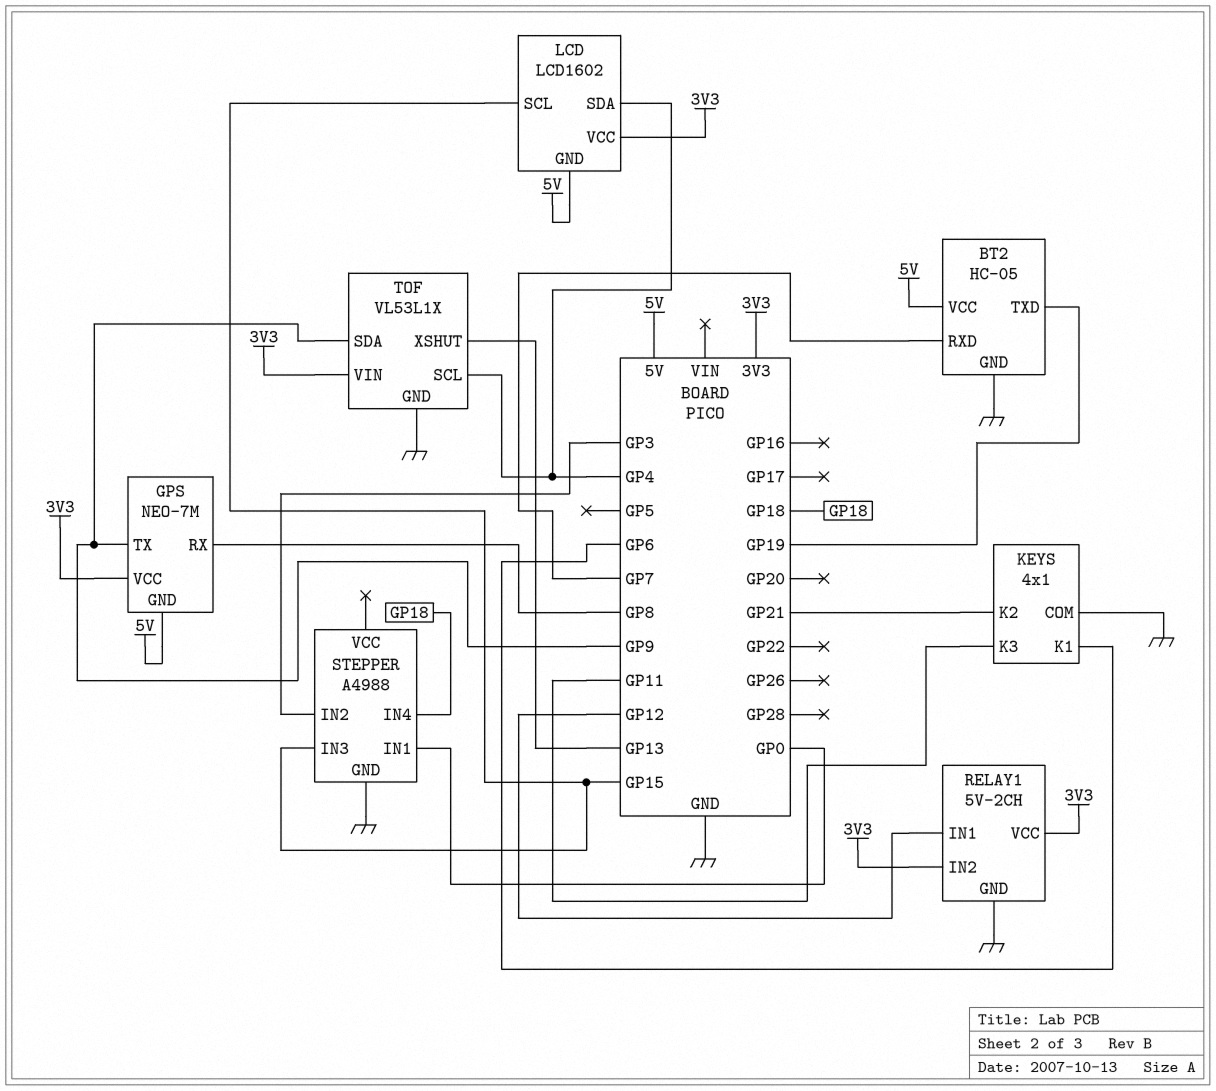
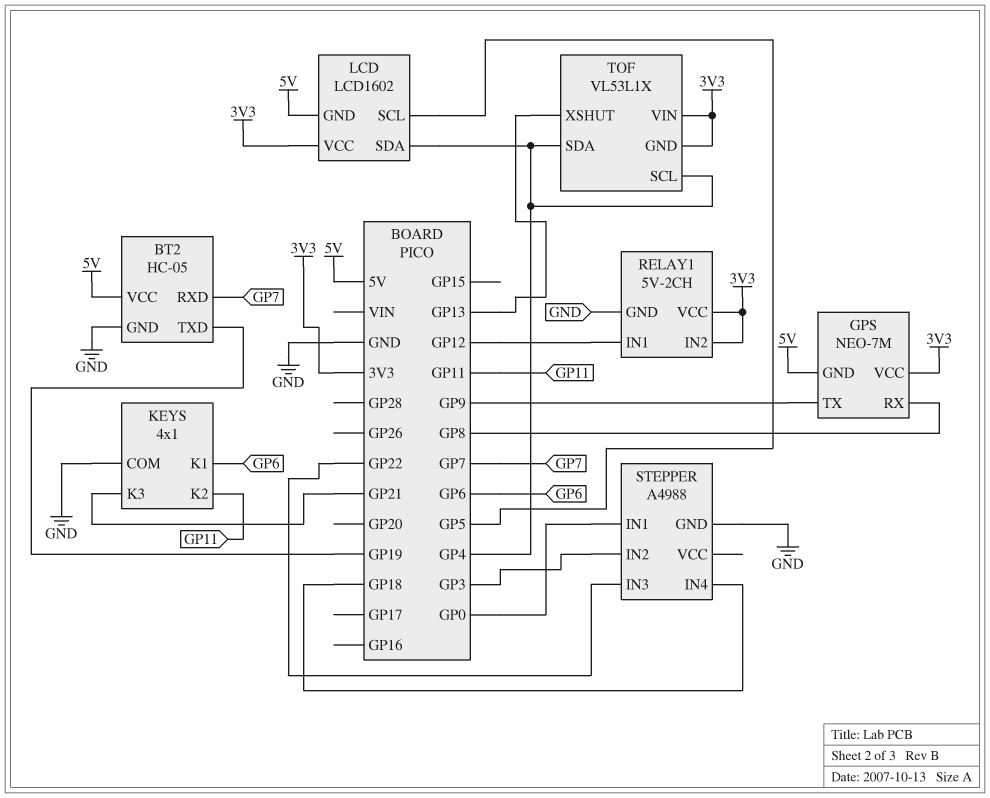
KEYS pin K2: GP21 -> GP11
KEYS pin K3: GP11 -> GP21
LCD pin SCL: GP15 -> GP5
STEPPER pin IN3: GP15 -> GP22
TOF pin GND: GND -> 3V3
TOF pin SDA: GP9 -> GP4

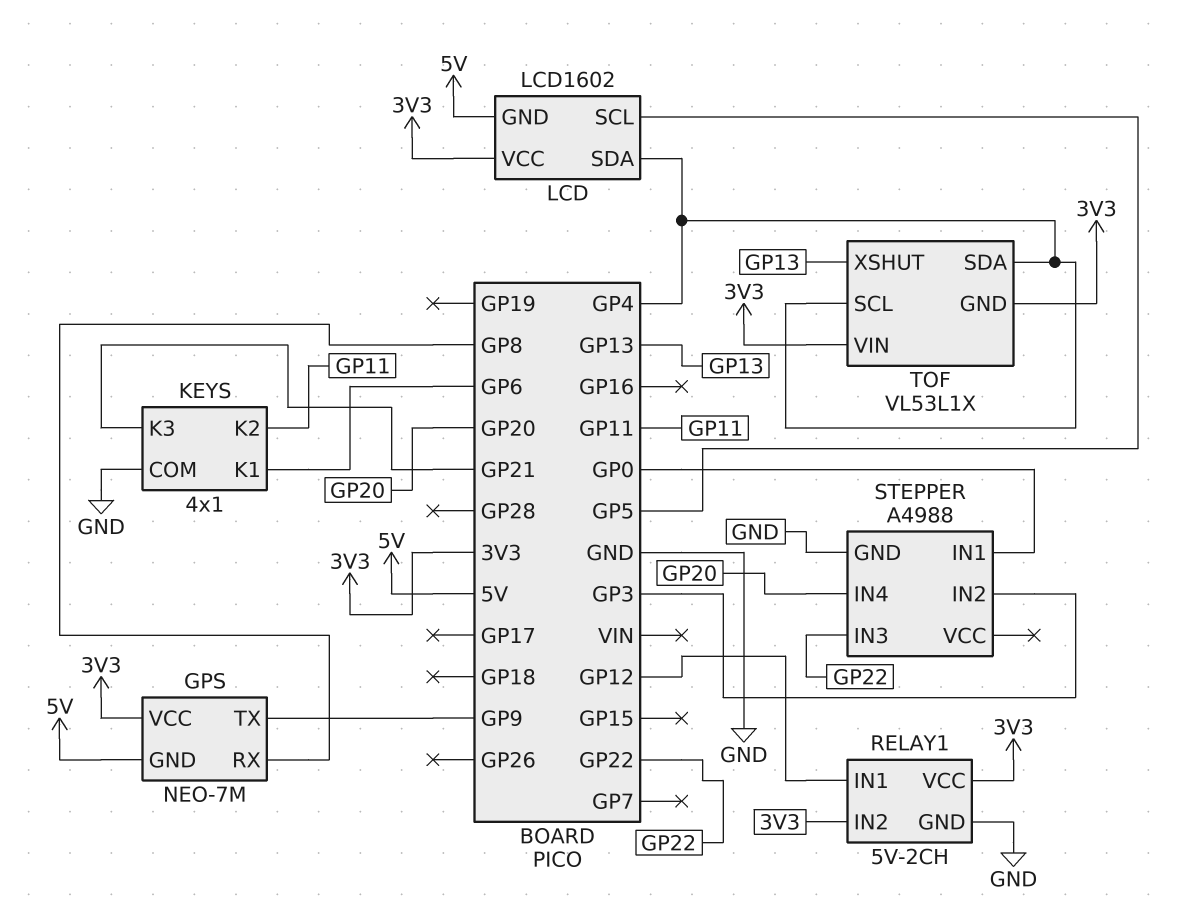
BT2: HC-05 -> none
BT2 pin GND: GND -> none
BT2 pin RXD: GP7 -> none
BT2 pin TXD: GP19 -> none
BT2 pin VCC: 5V -> none
STEPPER pin IN4: GP18 -> GP20

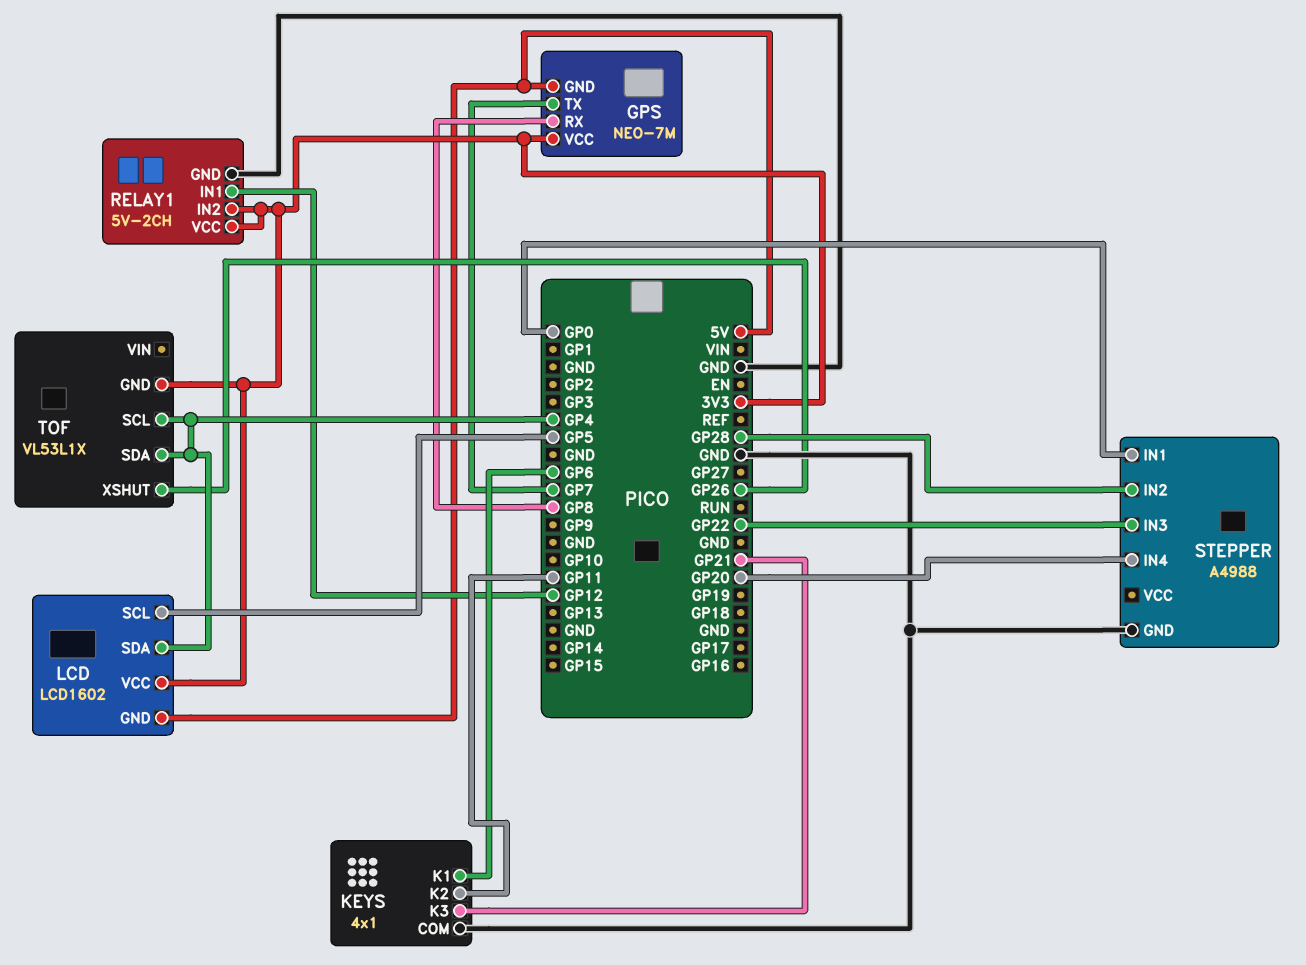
GPS pin TX: GP9 -> GP7
STEPPER pin IN2: GP3 -> GP28
TOF pin VIN: 3V3 -> none
TOF pin XSHUT: GP13 -> GP26

